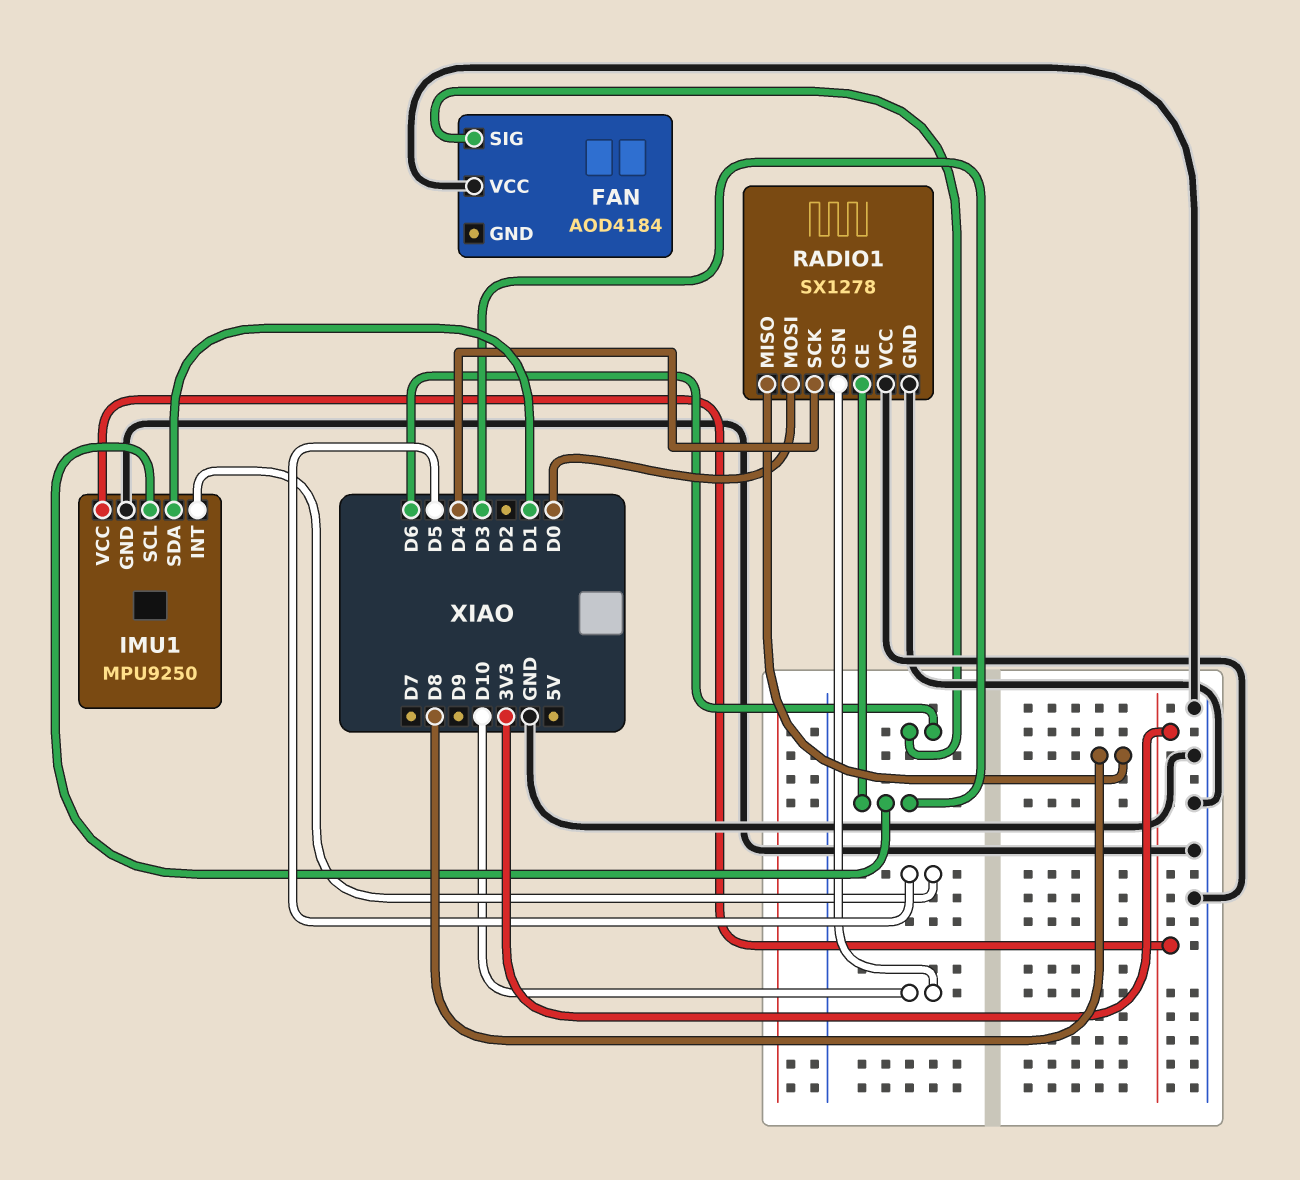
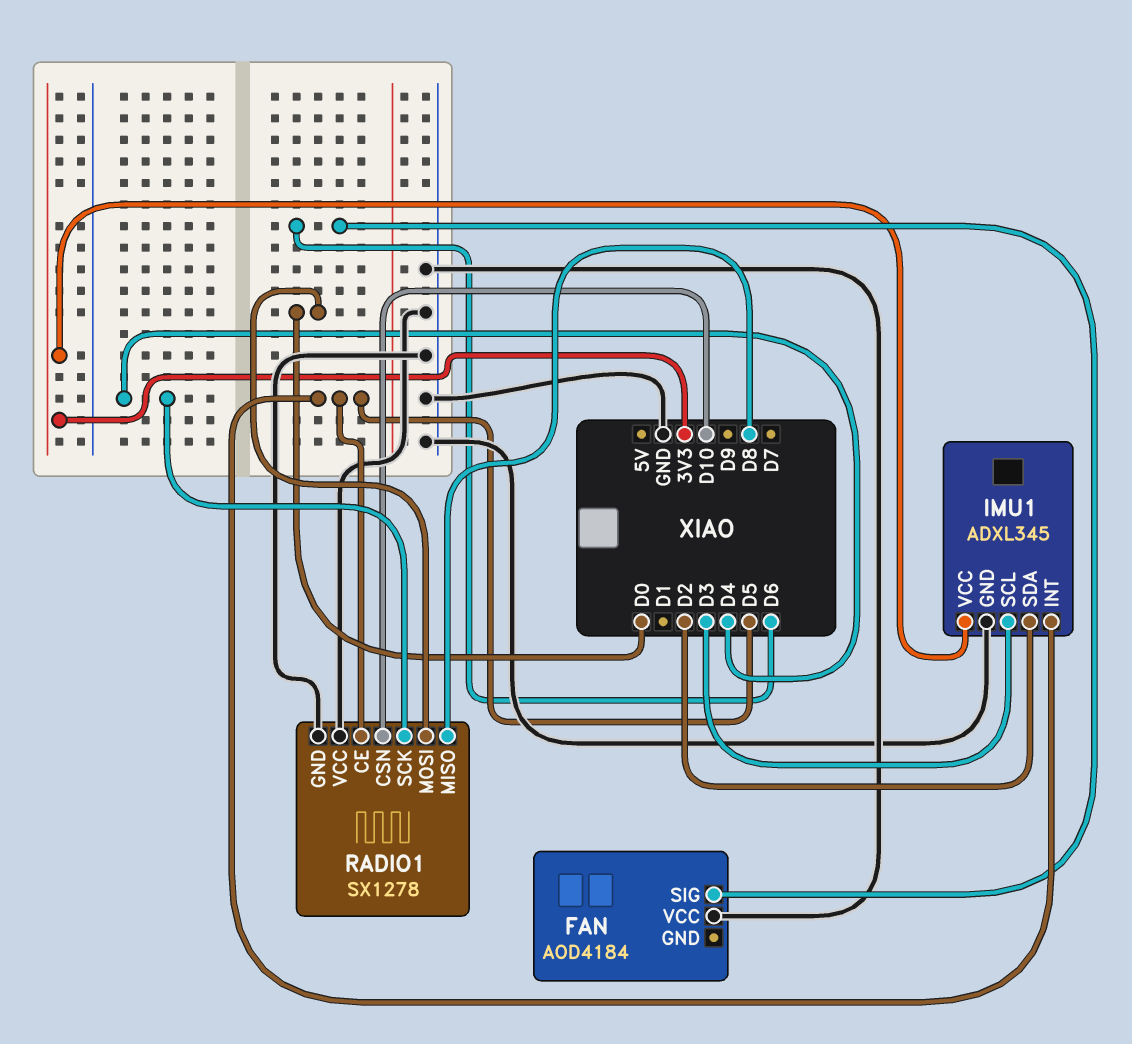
IMU1: MPU9250 -> ADXL345
IMU1 pin SDA: D1 -> D2
RADIO1 pin CE: D3 -> D5

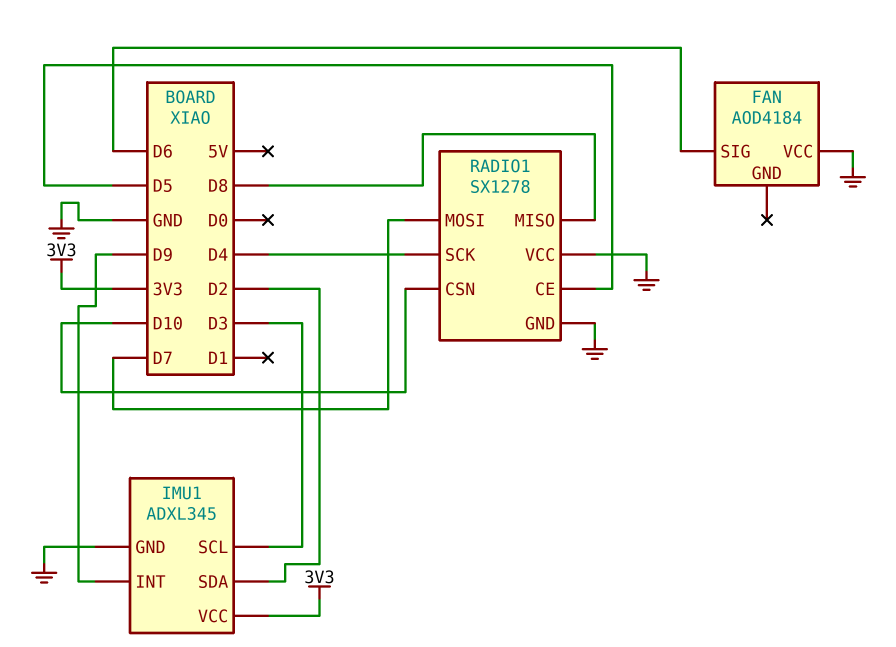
IMU1 pin INT: D5 -> D9
RADIO1 pin MOSI: D0 -> D7

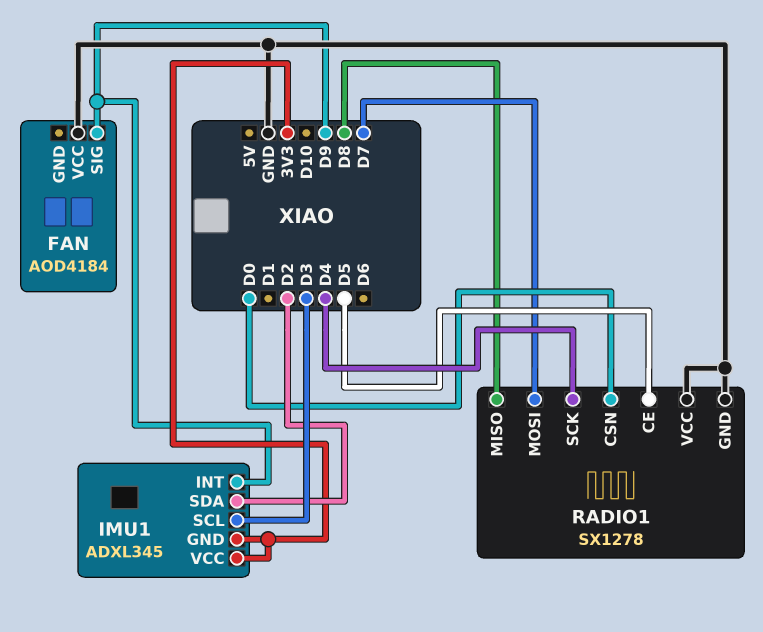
FAN pin SIG: D6 -> D9
IMU1 pin GND: GND -> 3V3
RADIO1 pin CSN: D10 -> D0

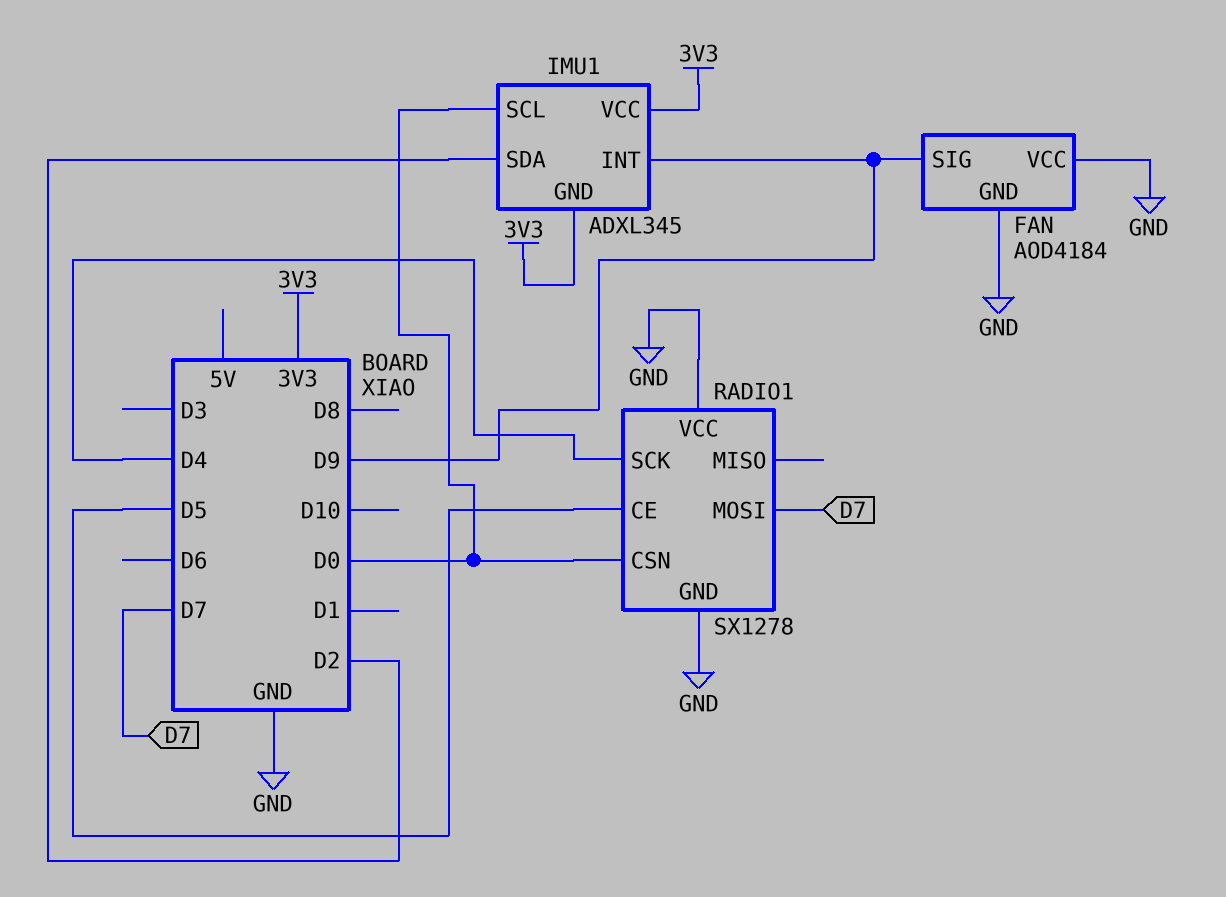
FAN pin GND: none -> GND
IMU1 pin SCL: D3 -> D0
RADIO1 pin MISO: D8 -> none

